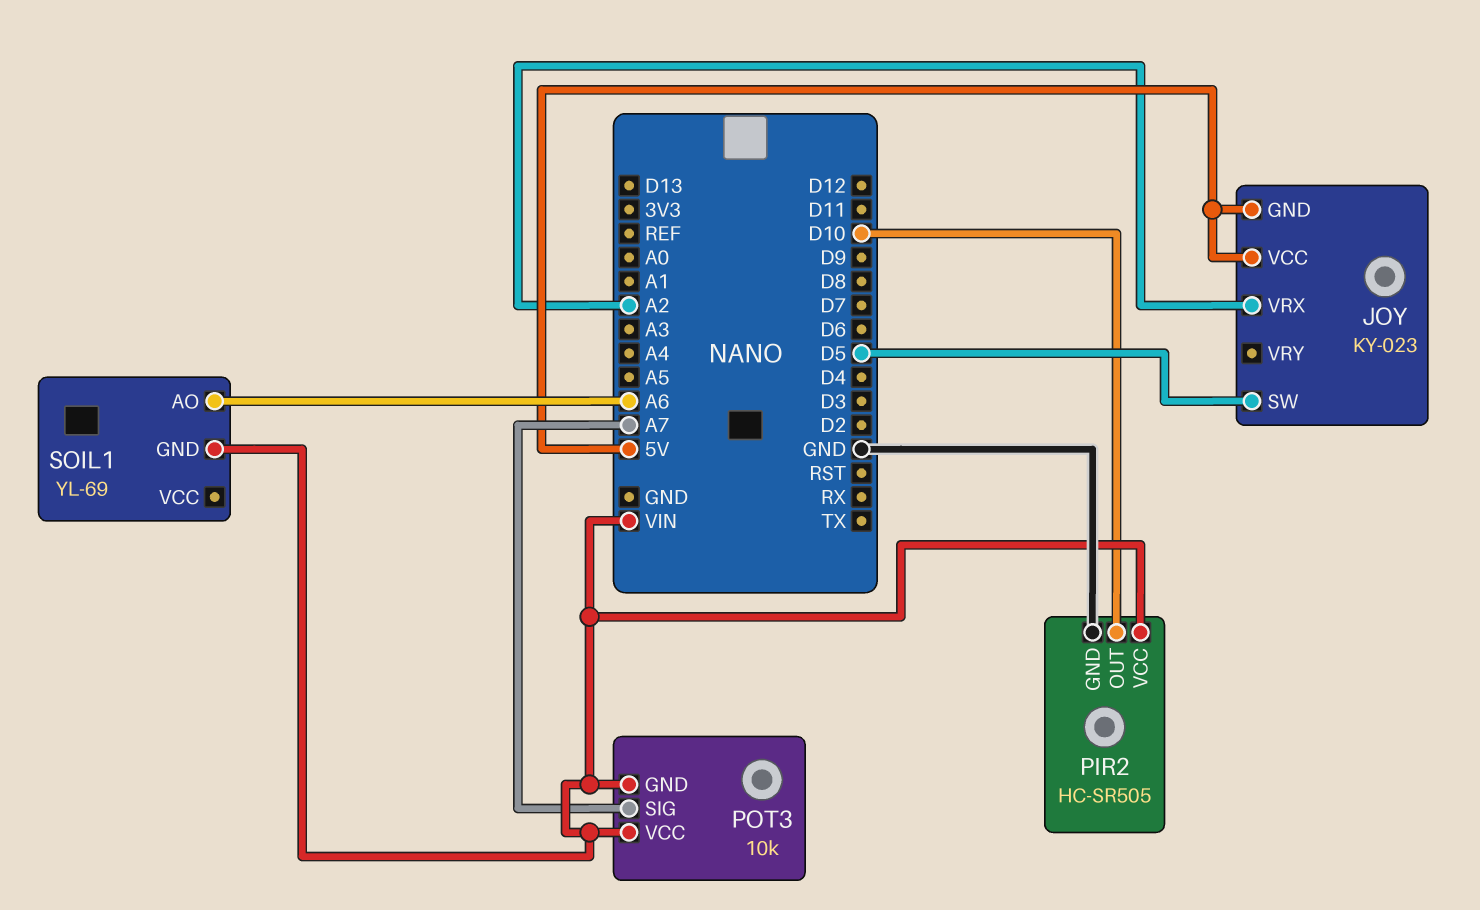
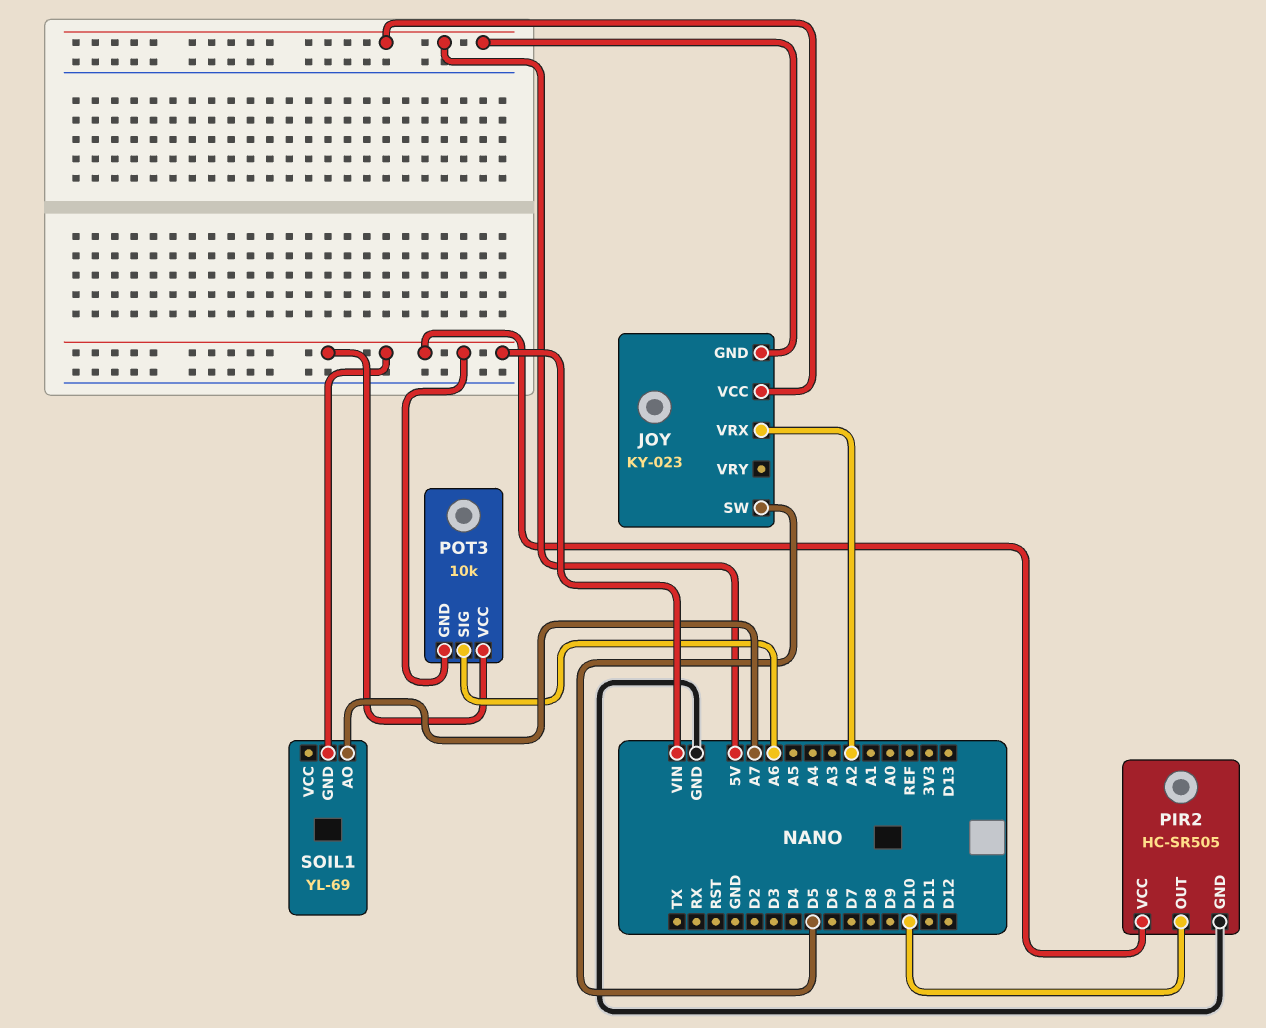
POT3 pin SIG: A7 -> A6
SOIL1 pin AO: A6 -> A7

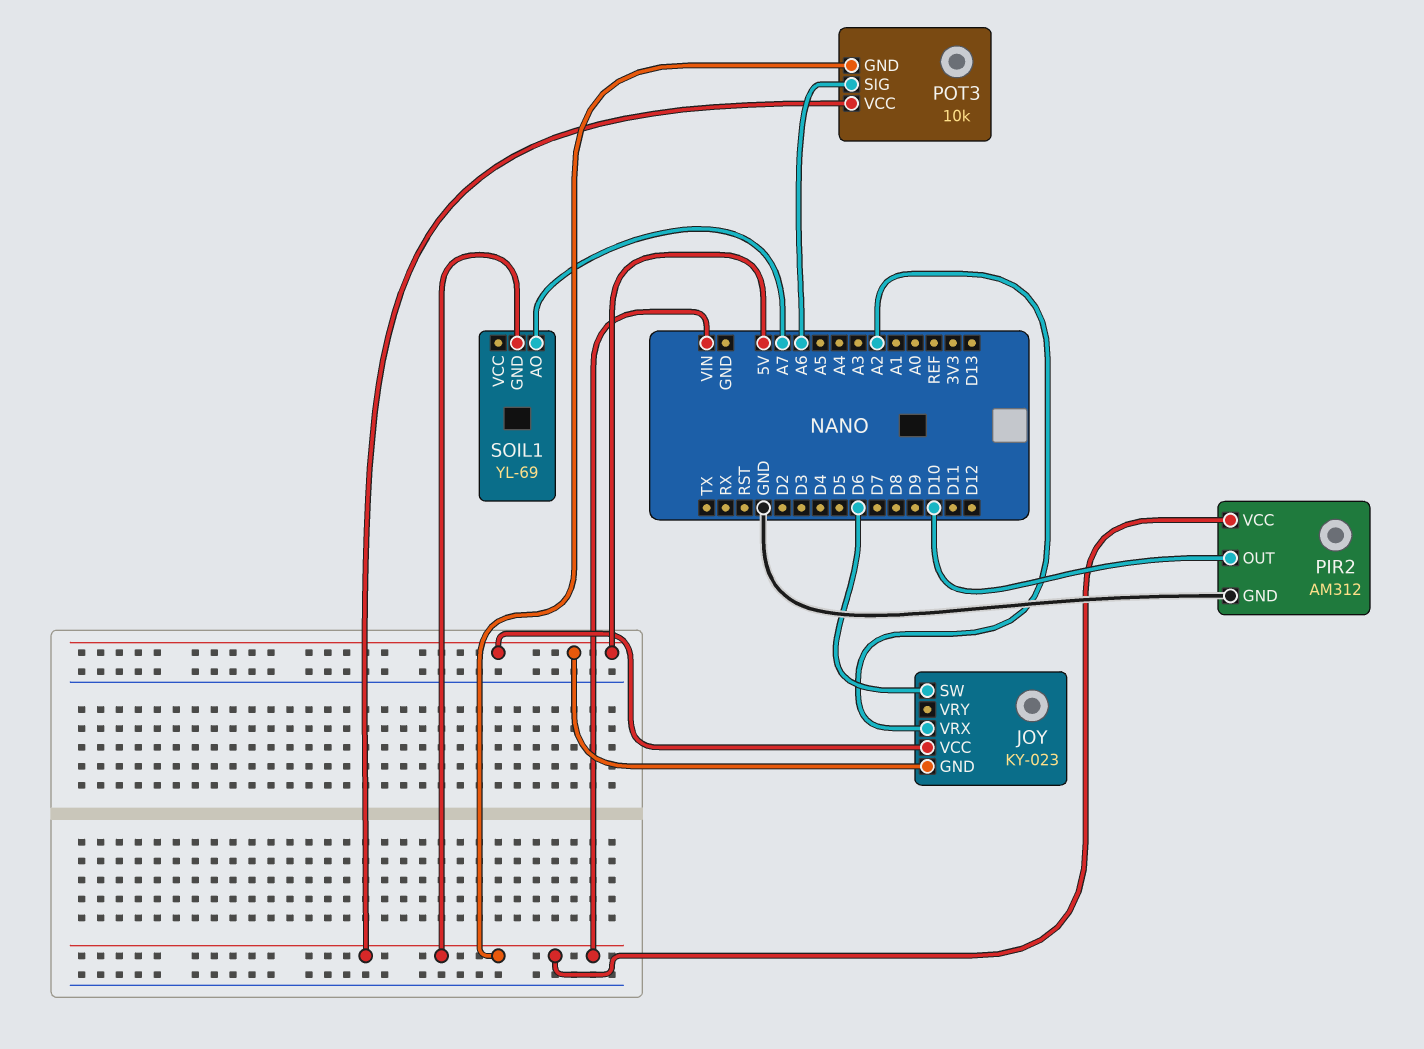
JOY pin SW: D5 -> D6
PIR2: HC-SR505 -> AM312

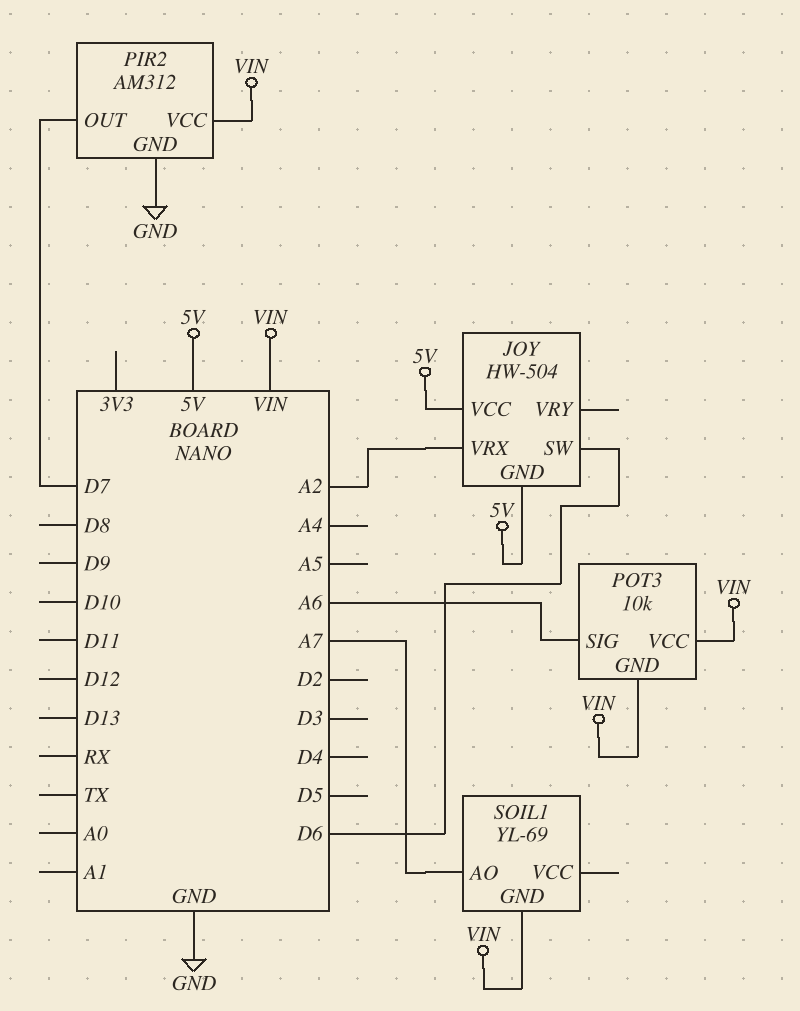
JOY: KY-023 -> HW-504
PIR2 pin OUT: D10 -> D7

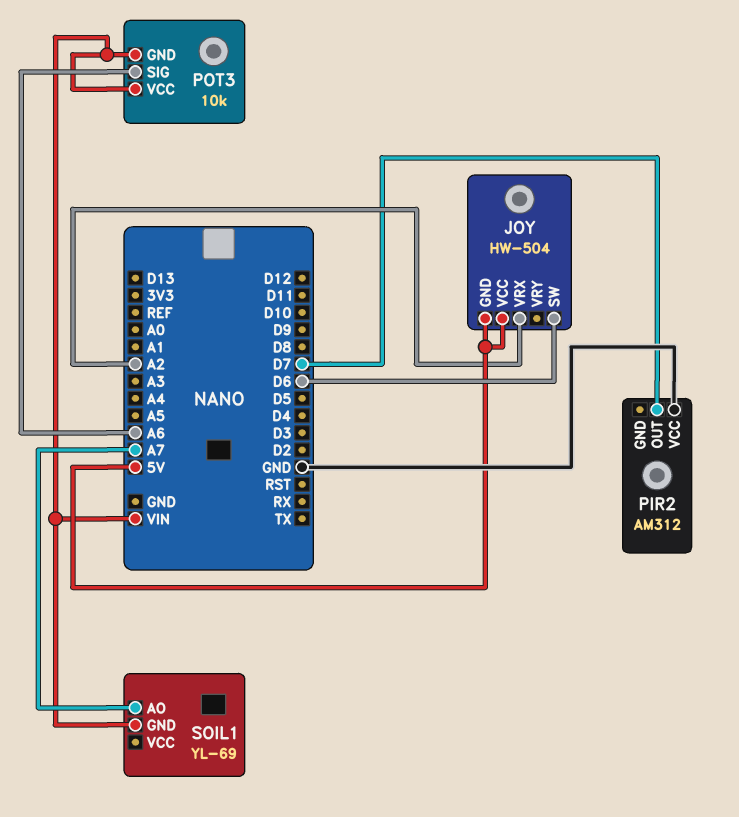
PIR2 pin GND: GND -> none
PIR2 pin VCC: VIN -> GND

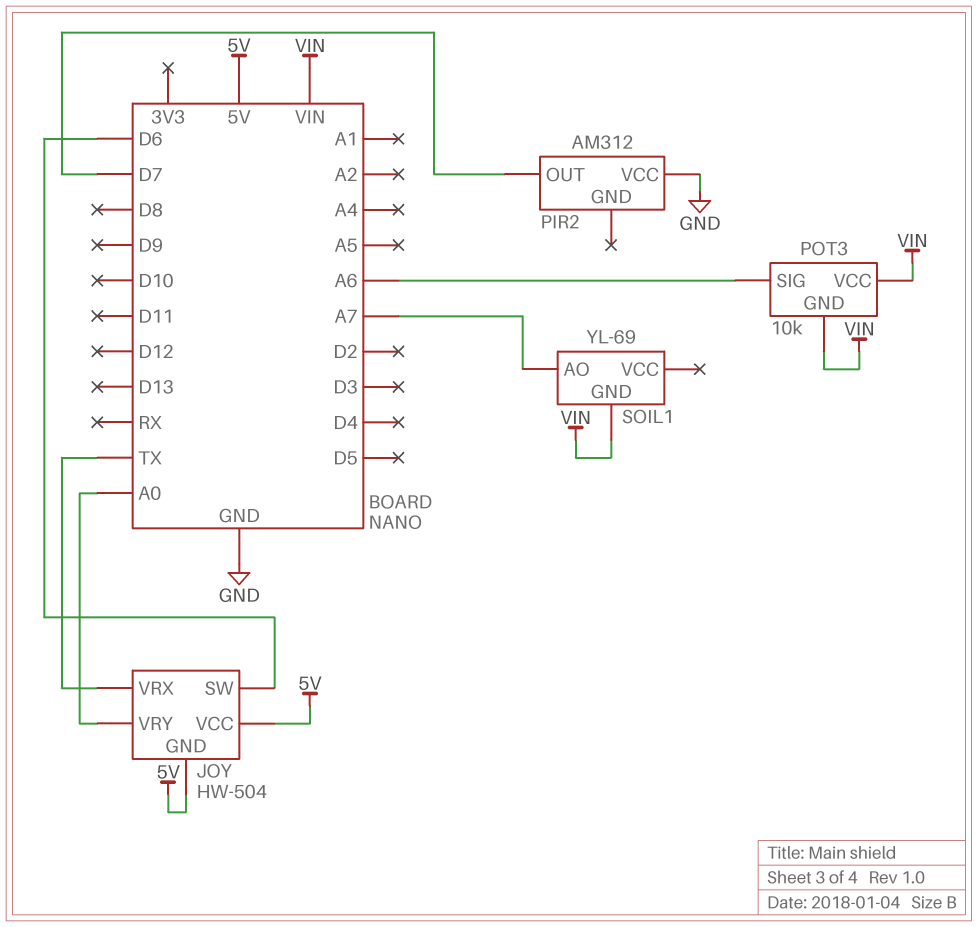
JOY pin VRX: A2 -> TX
JOY pin VRY: none -> A0

